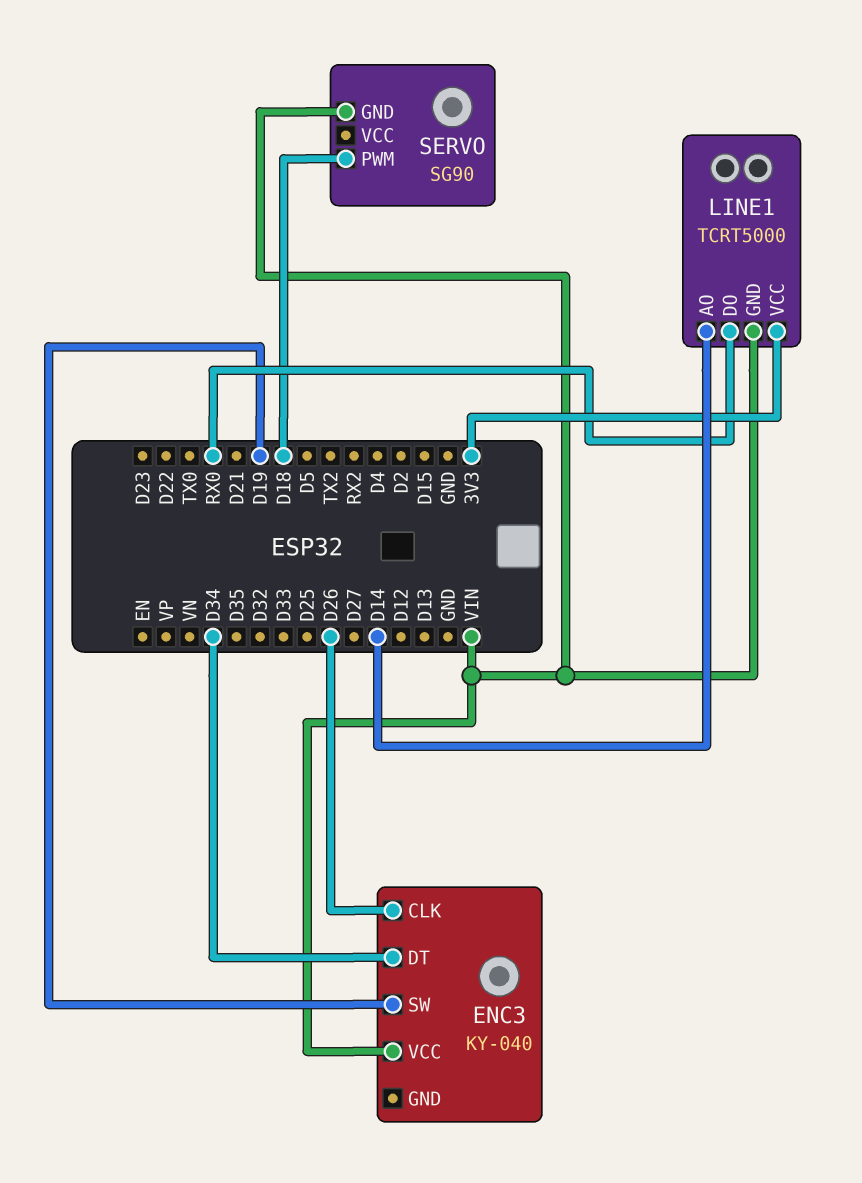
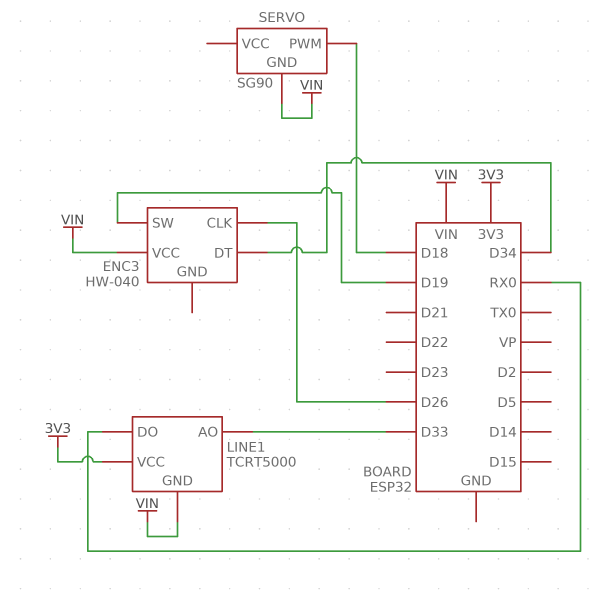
ENC3: KY-040 -> HW-040
LINE1 pin AO: D14 -> D33

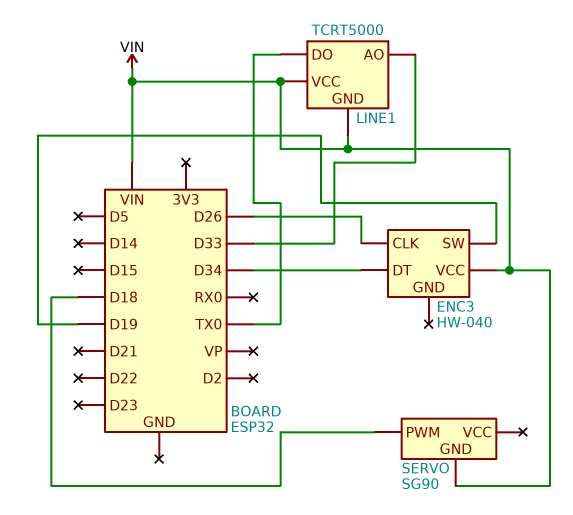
LINE1 pin DO: RX0 -> TX0
LINE1 pin VCC: 3V3 -> VIN

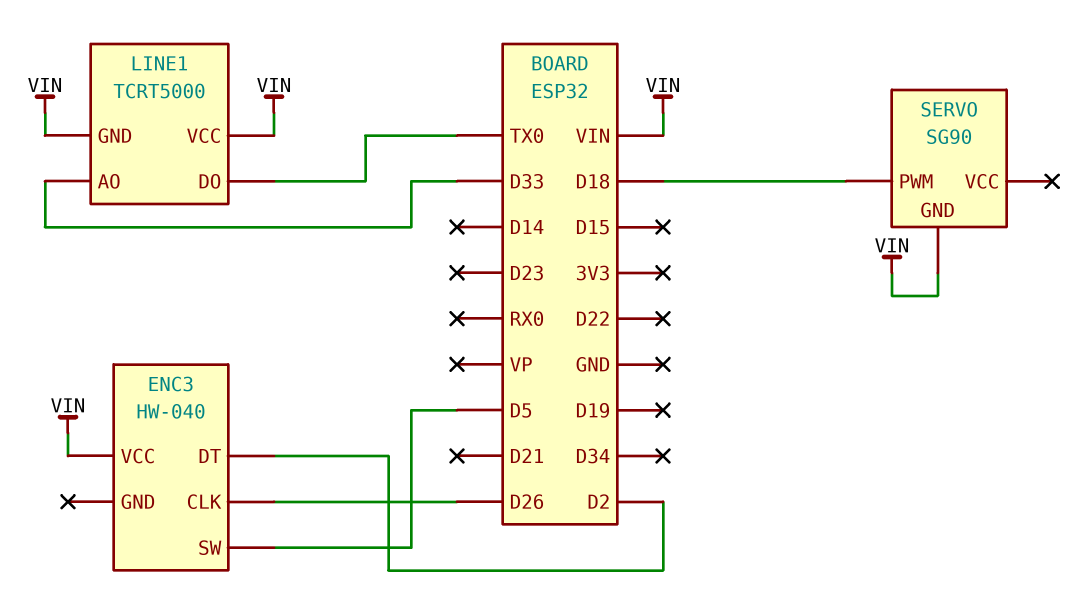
ENC3 pin DT: D34 -> D2
ENC3 pin SW: D19 -> D5

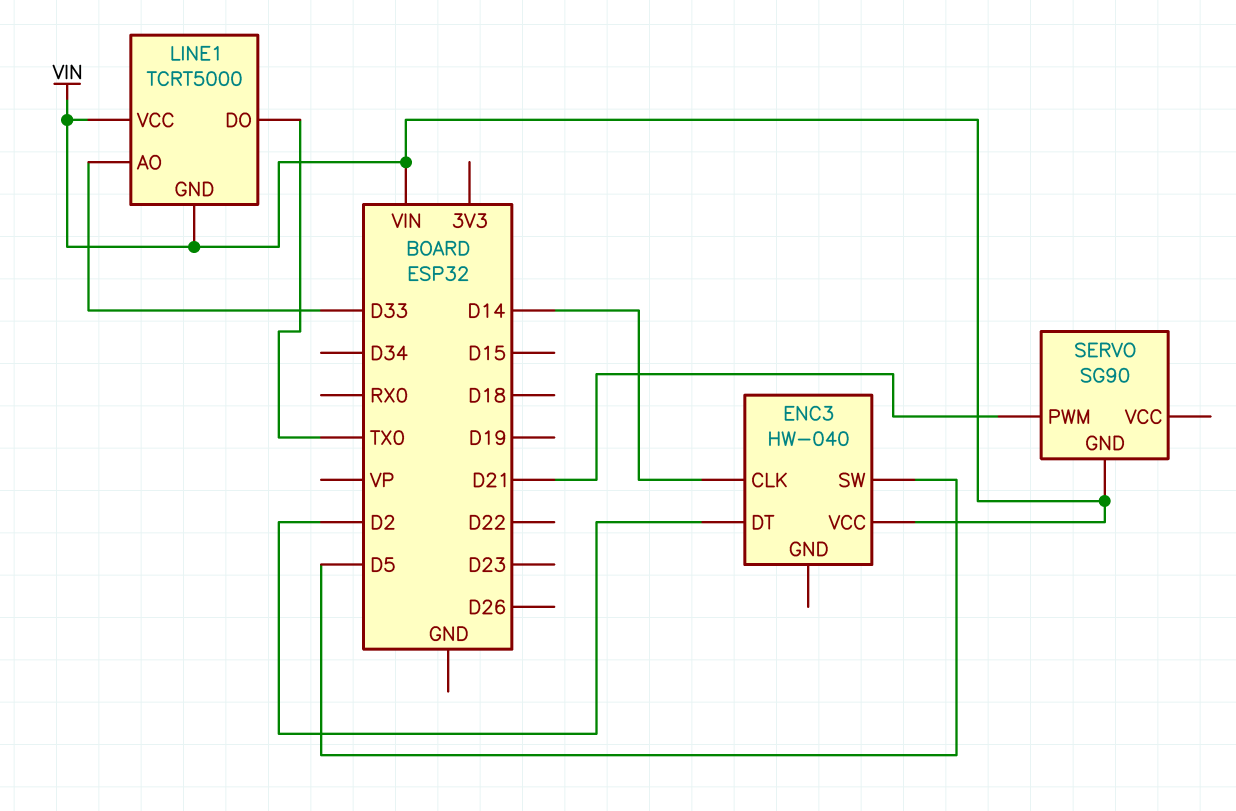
ENC3 pin CLK: D26 -> D14
SERVO pin PWM: D18 -> D21

